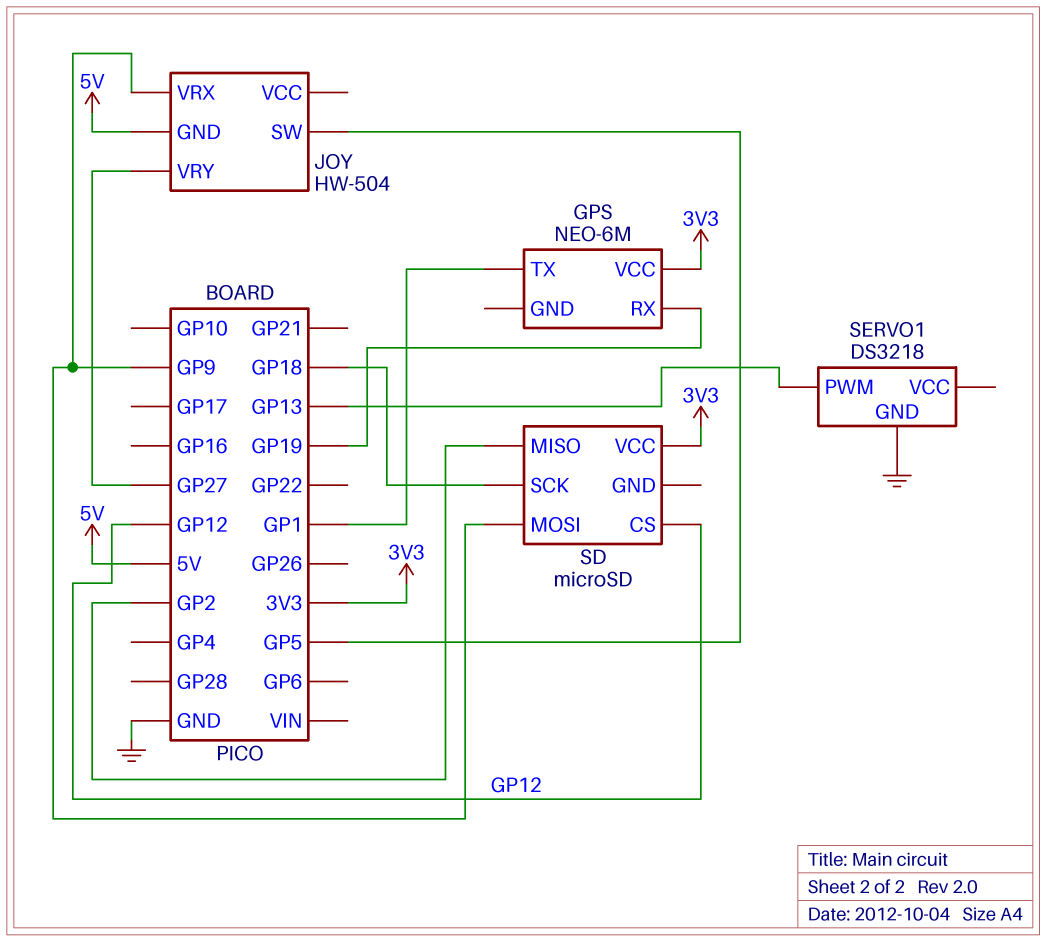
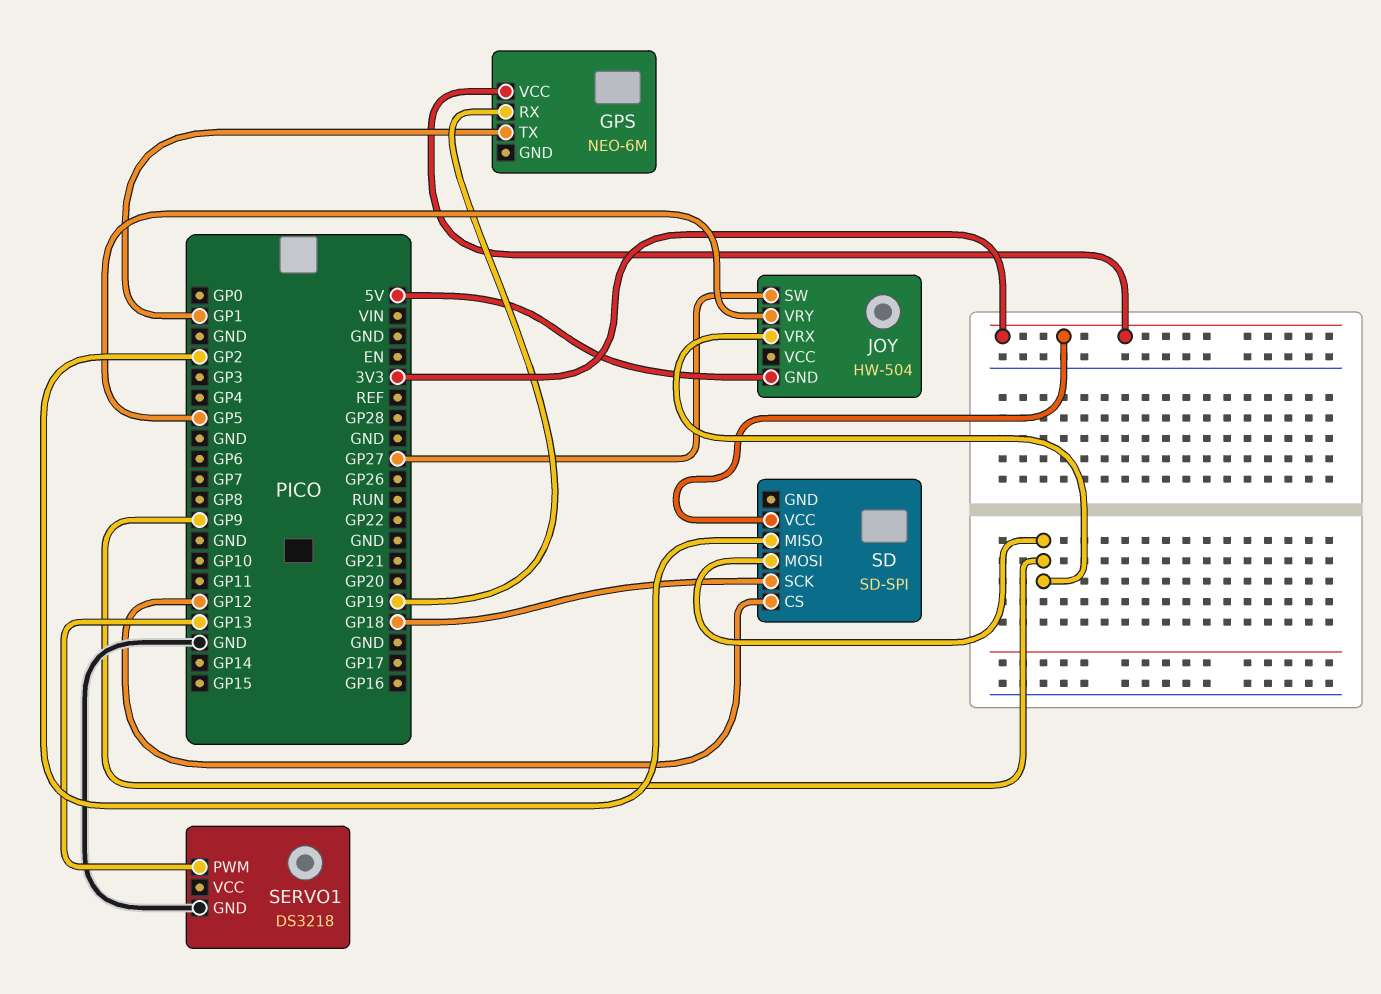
JOY pin SW: GP5 -> GP27
JOY pin VRY: GP27 -> GP5
SD: microSD -> SD-SPI

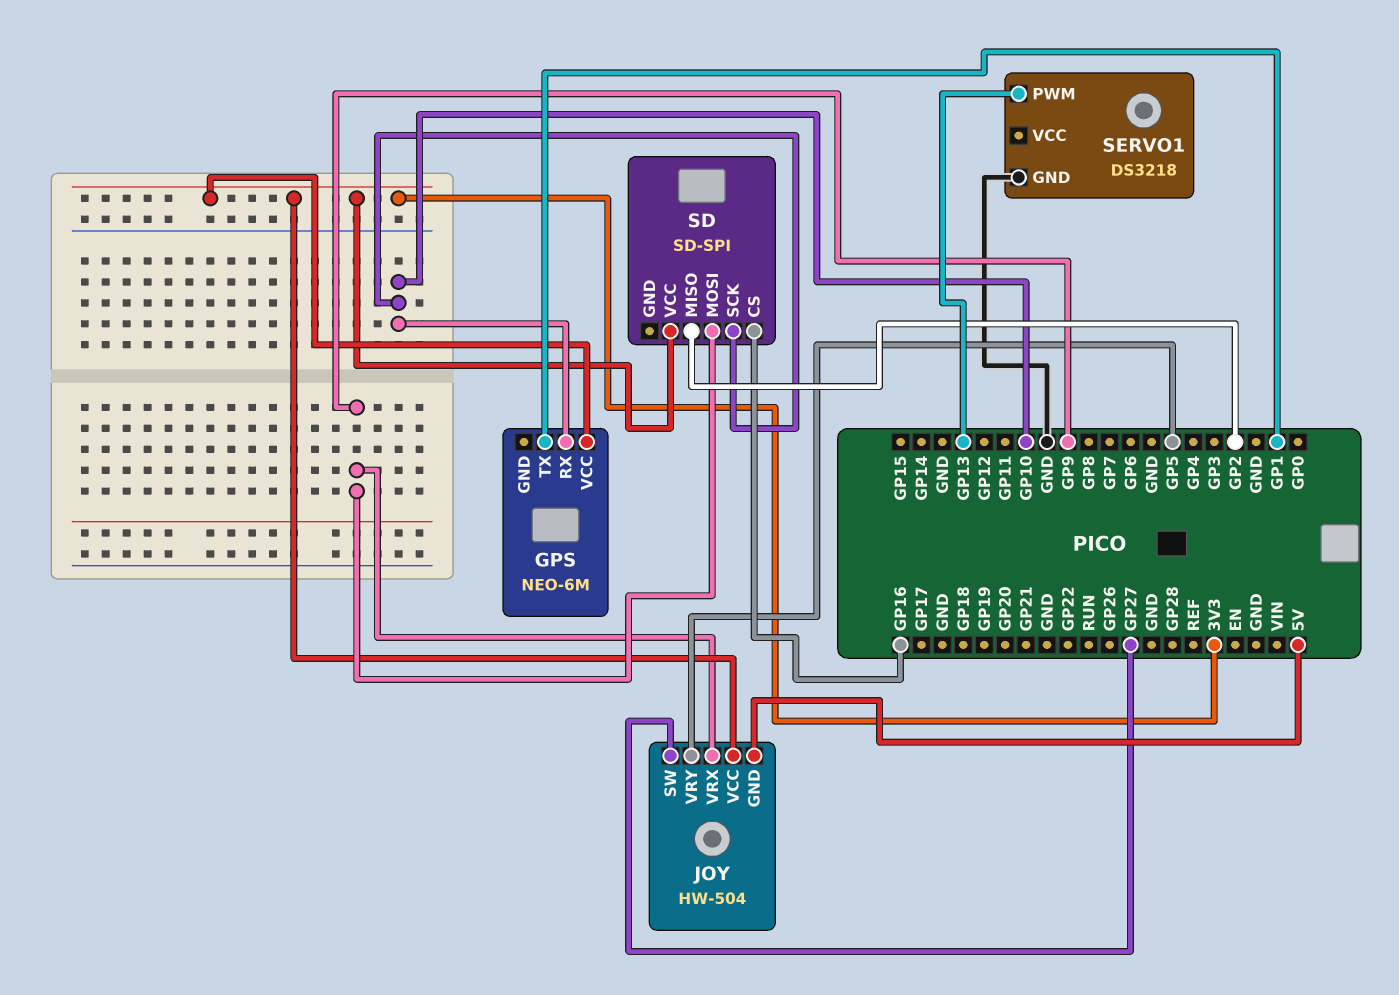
GPS pin RX: GP19 -> GP10
JOY pin VCC: none -> 3V3
SD pin CS: GP12 -> GP16
SD pin SCK: GP18 -> GP10

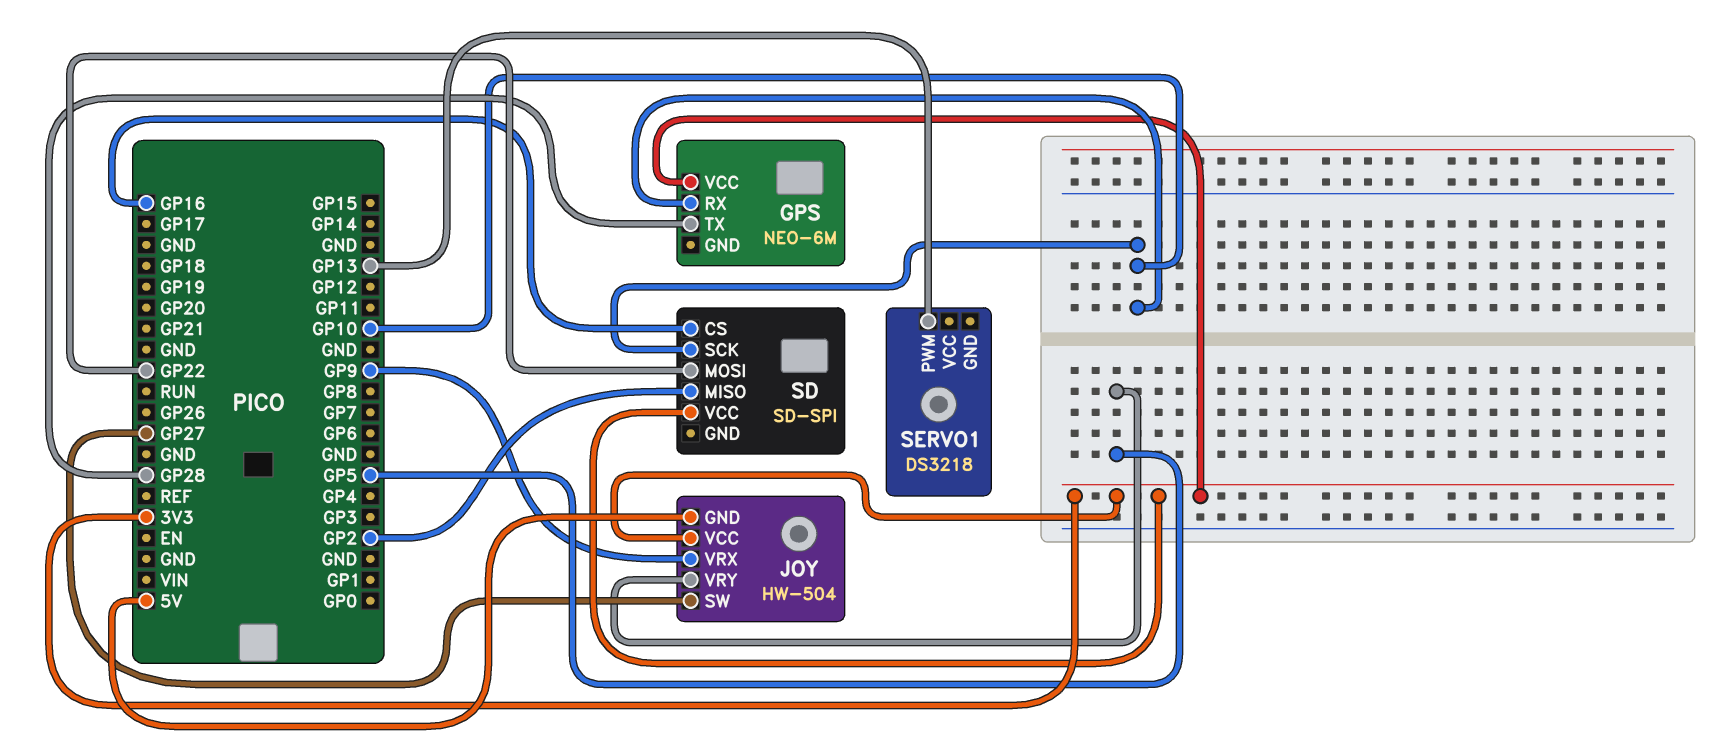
GPS pin TX: GP1 -> GP28
SD pin MOSI: GP9 -> GP22
SERVO1 pin GND: GND -> none

